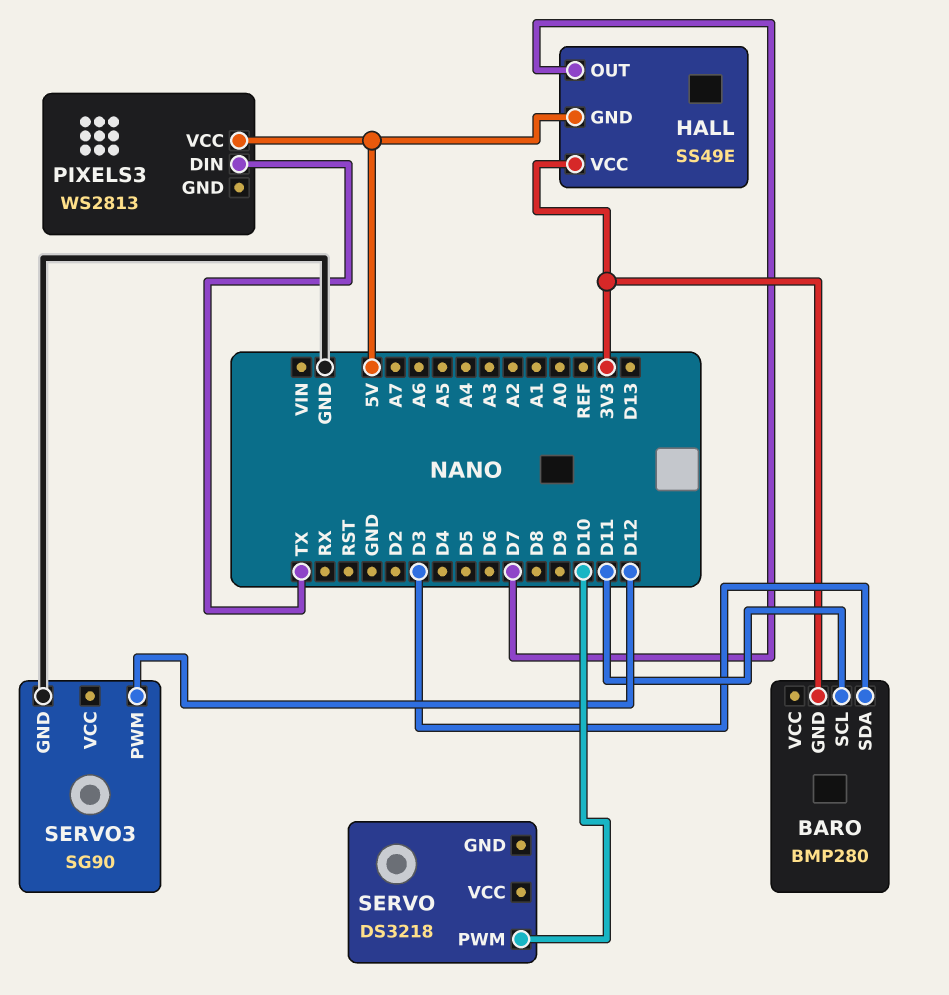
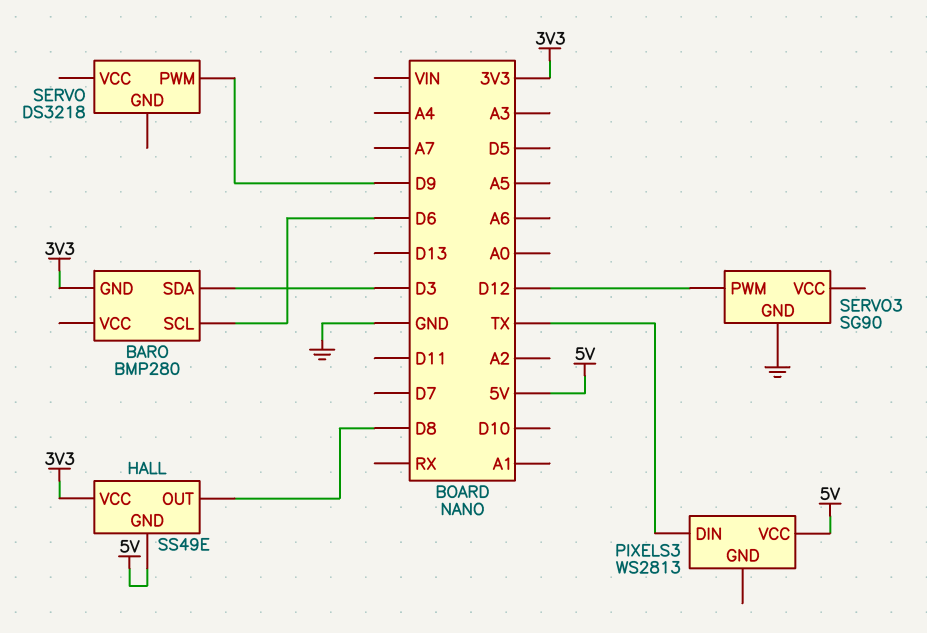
BARO pin SCL: D11 -> D6
HALL pin OUT: D7 -> D8
SERVO pin PWM: D10 -> D9

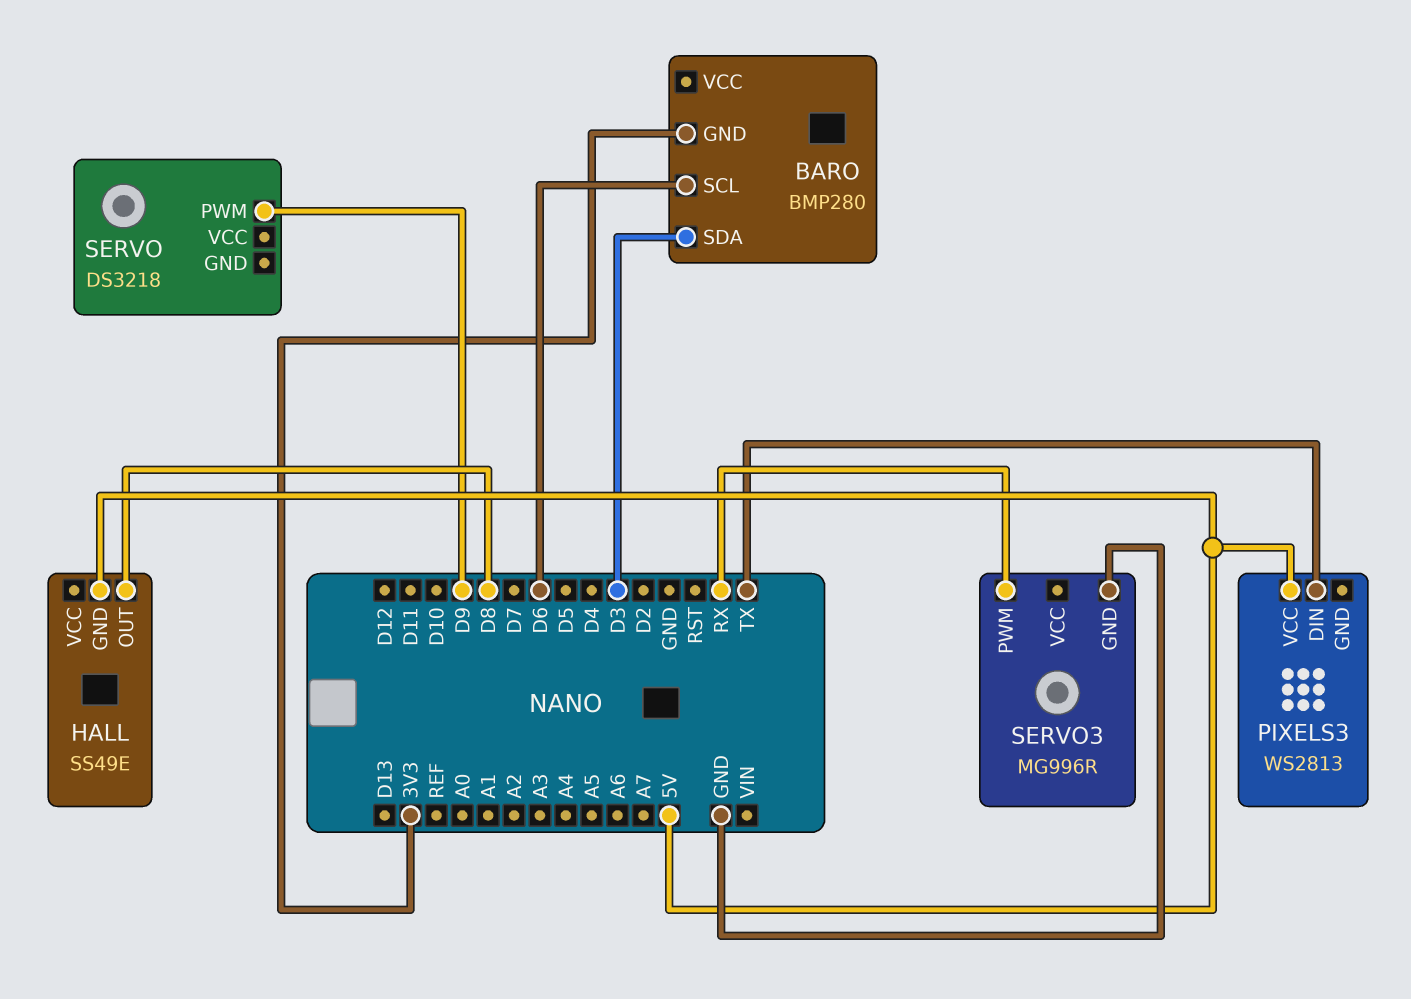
HALL pin VCC: 3V3 -> none
SERVO3: SG90 -> MG996R
SERVO3 pin PWM: D12 -> RX

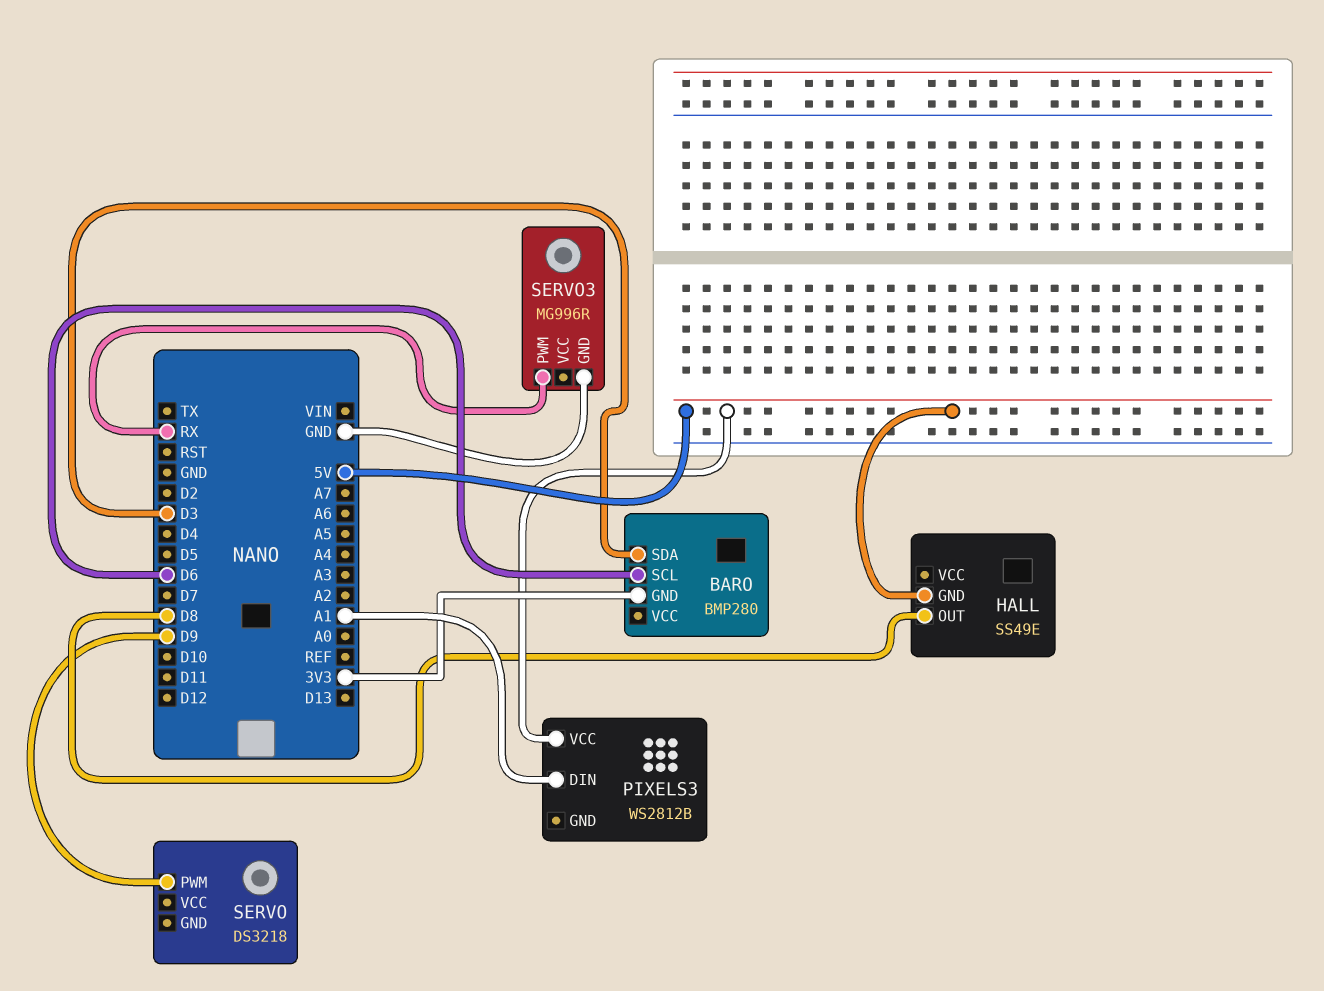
PIXELS3: WS2813 -> WS2812B
PIXELS3 pin DIN: TX -> A1

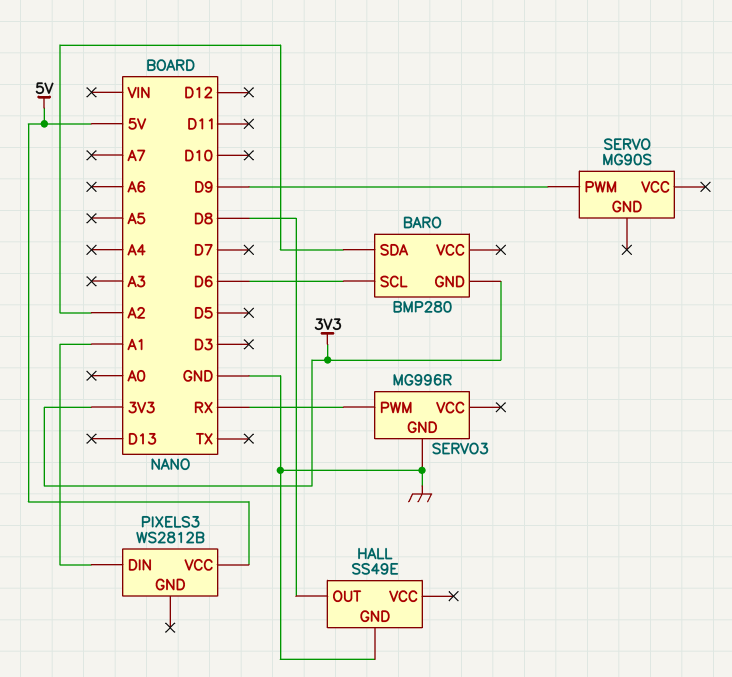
BARO pin SDA: D3 -> A2
HALL pin GND: 5V -> GND
SERVO: DS3218 -> MG90S

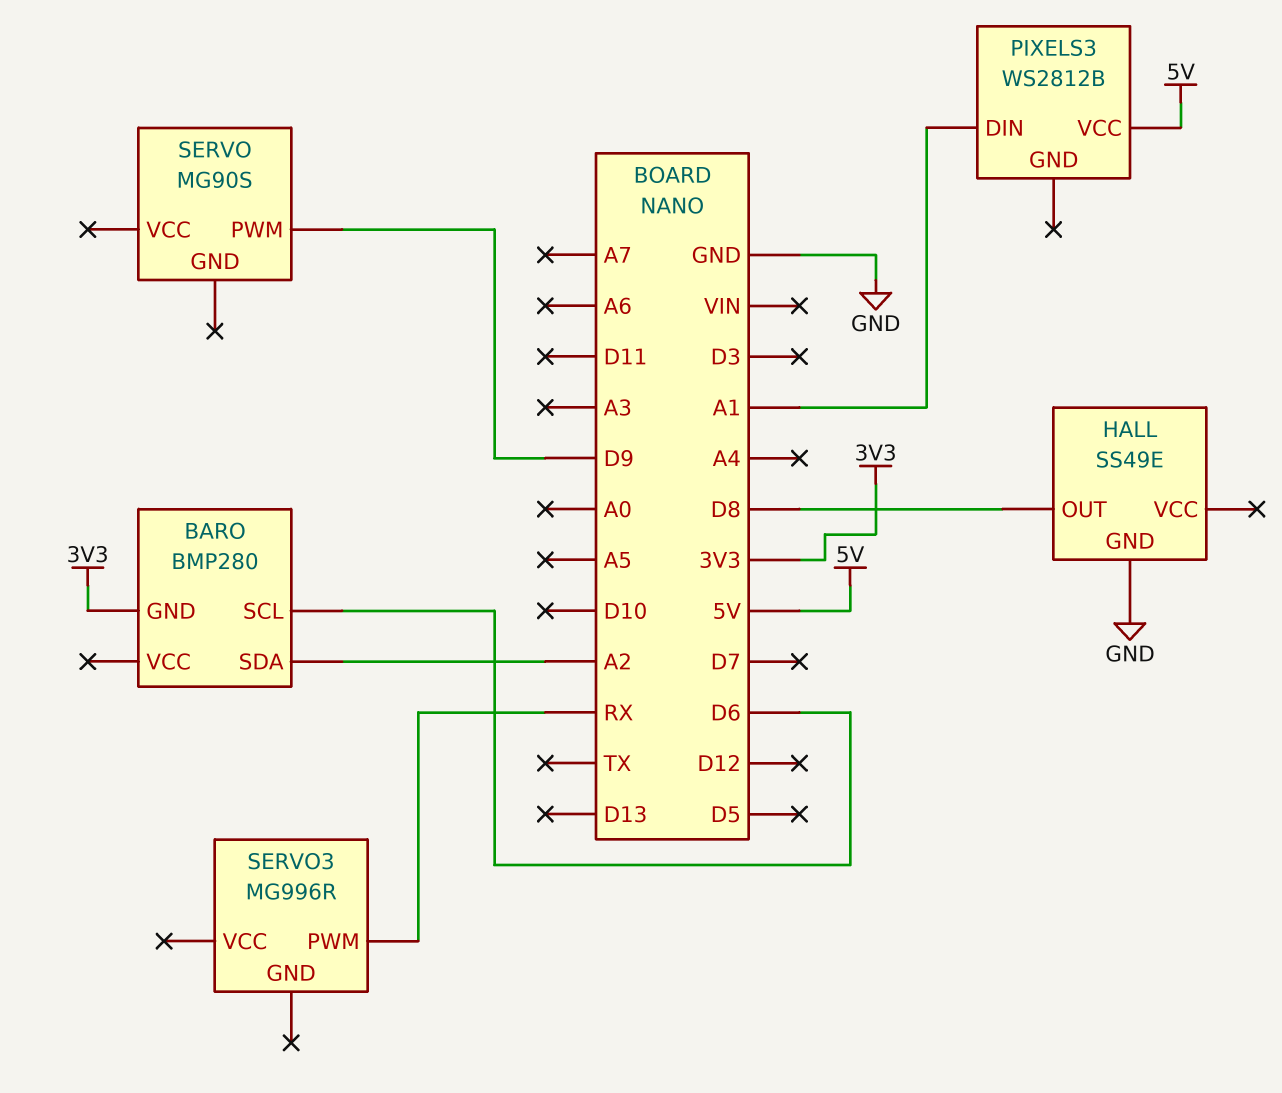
SERVO3 pin GND: GND -> none

